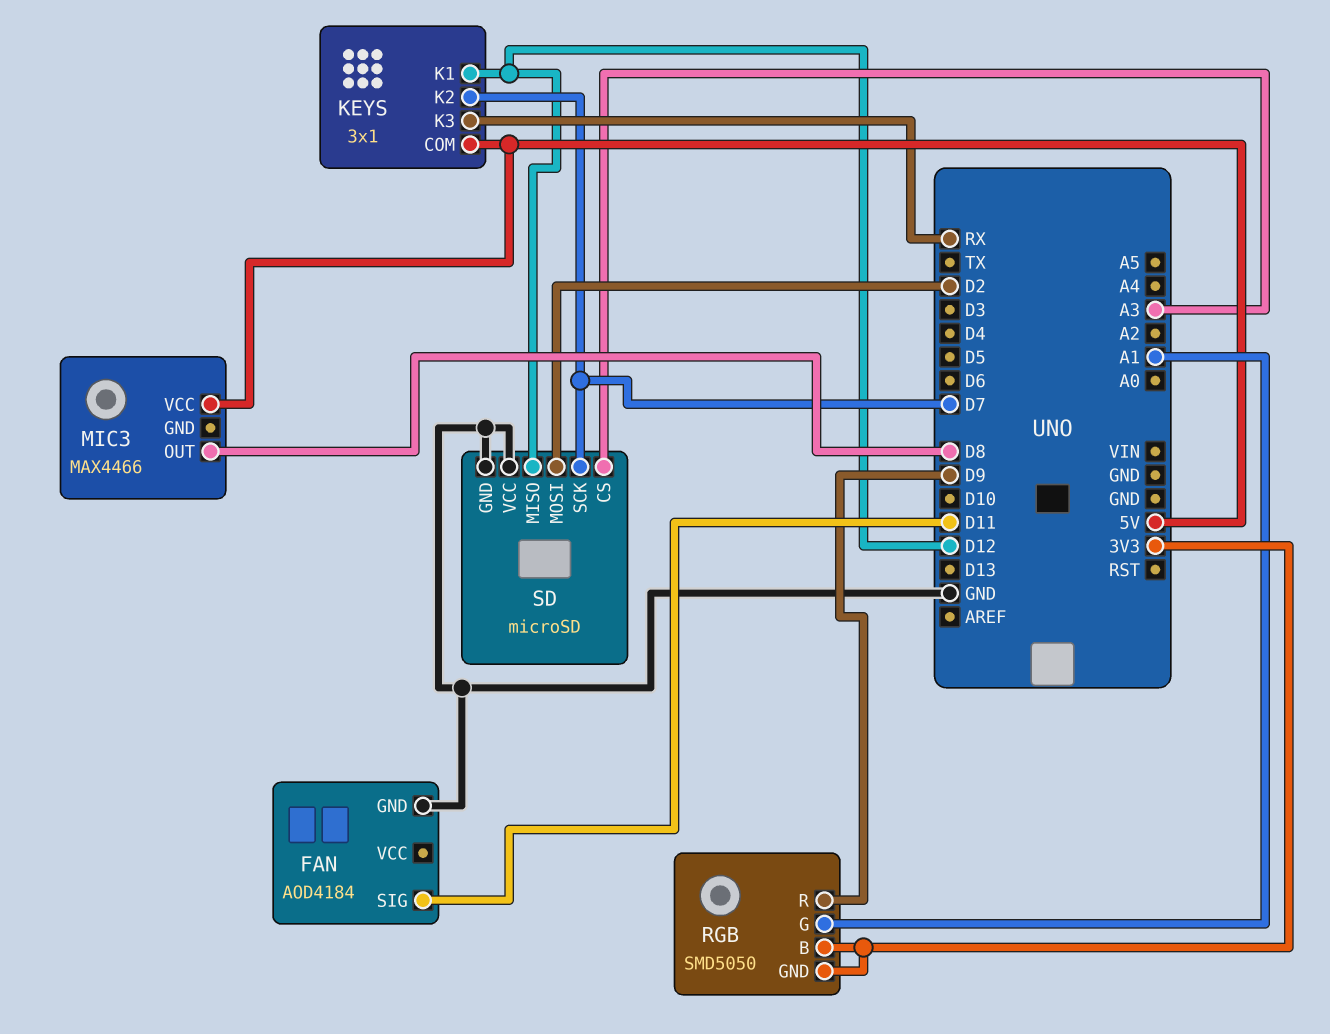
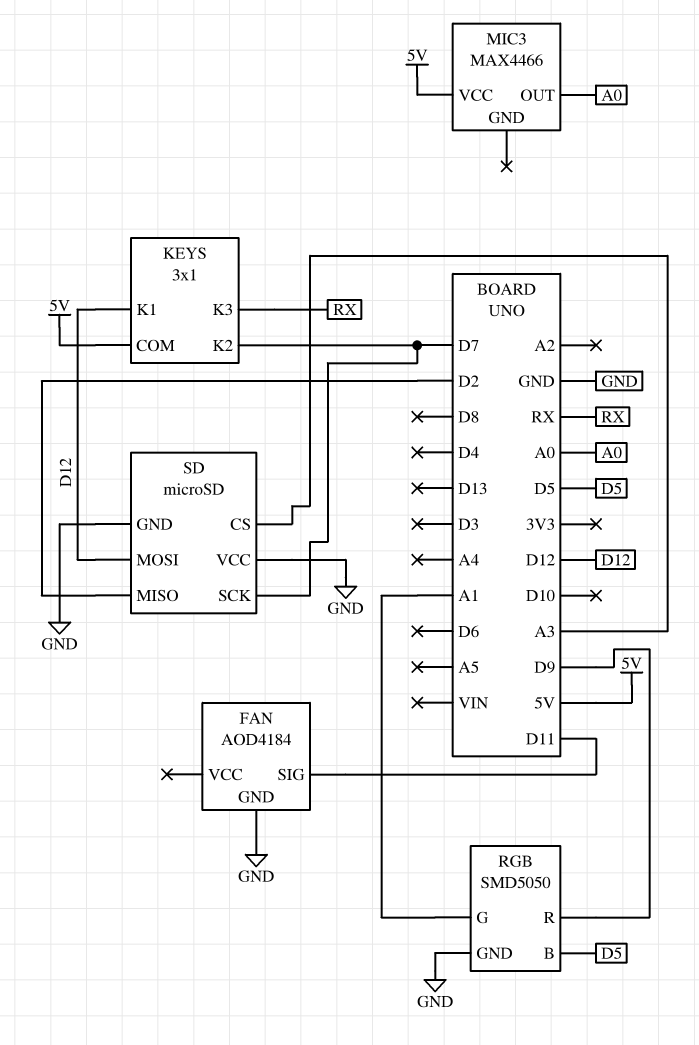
MIC3 pin OUT: D8 -> A0
RGB pin B: 3V3 -> D5
RGB pin GND: 3V3 -> GND
SD pin MISO: D12 -> D2
SD pin MOSI: D2 -> D12

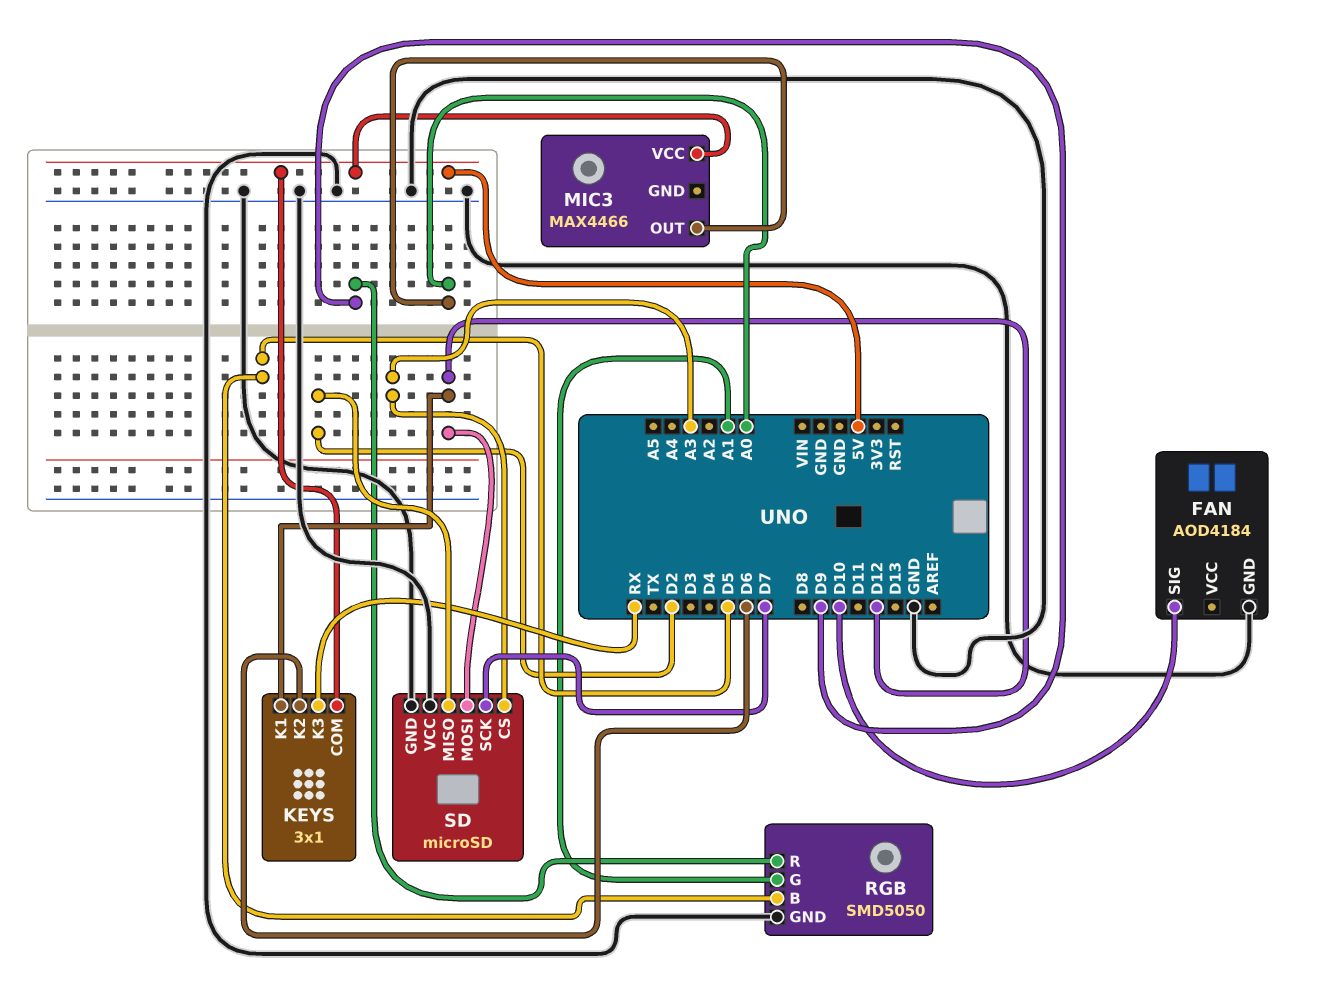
FAN pin SIG: D11 -> D10
KEYS pin K2: D7 -> D6

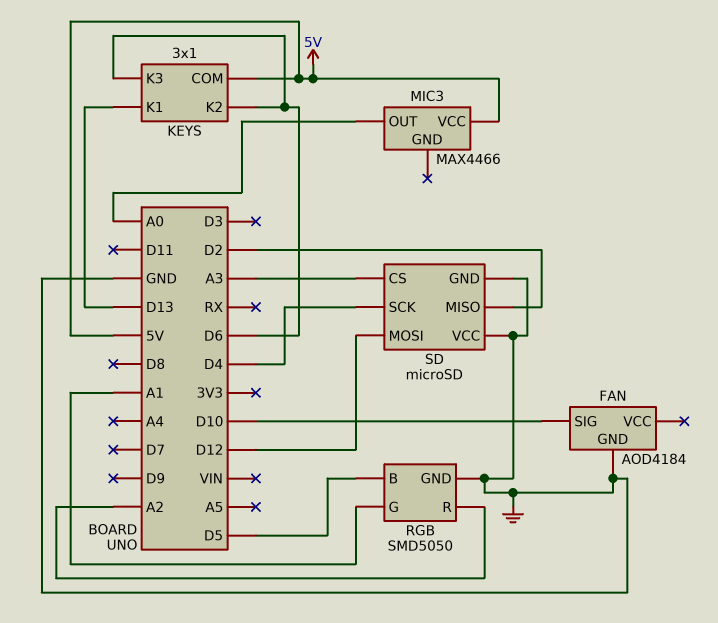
KEYS pin K1: D12 -> D13
KEYS pin K3: RX -> D6
RGB pin R: D9 -> A2
SD pin SCK: D7 -> D4

